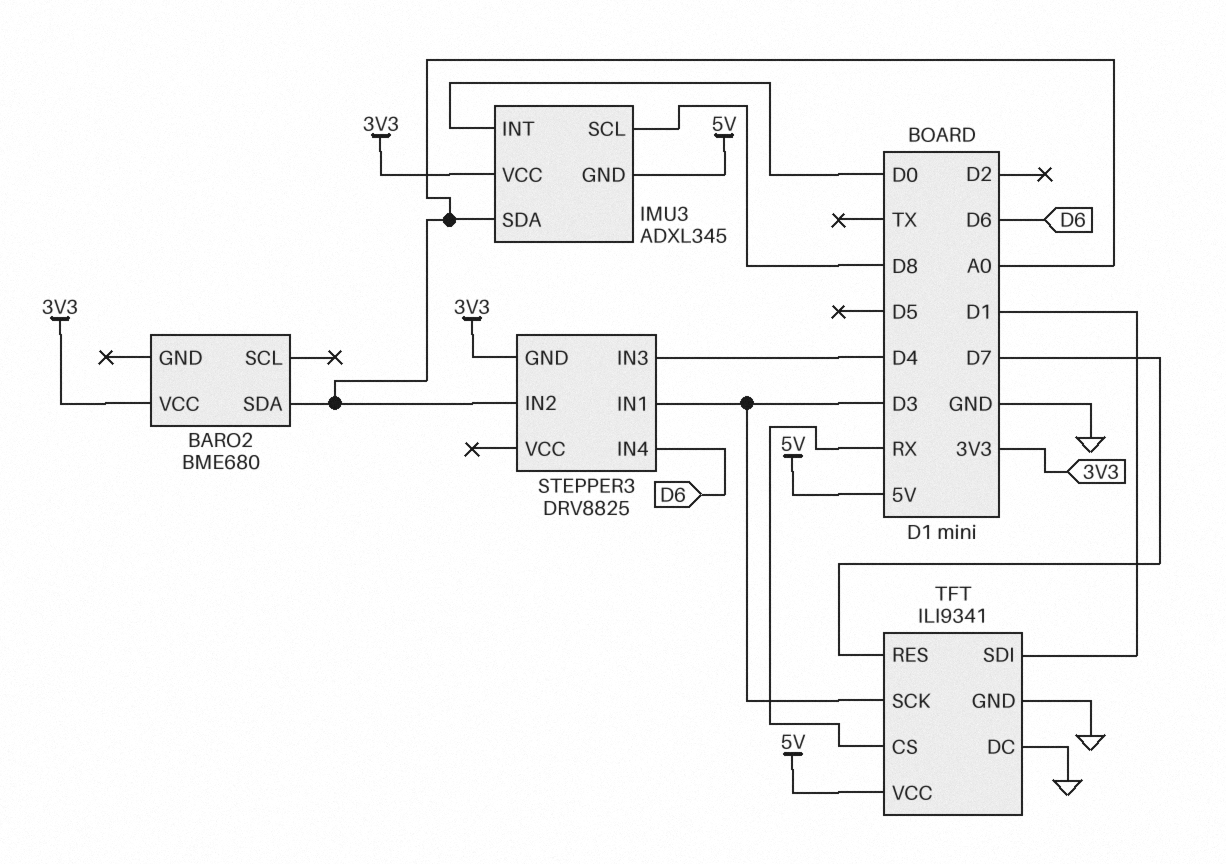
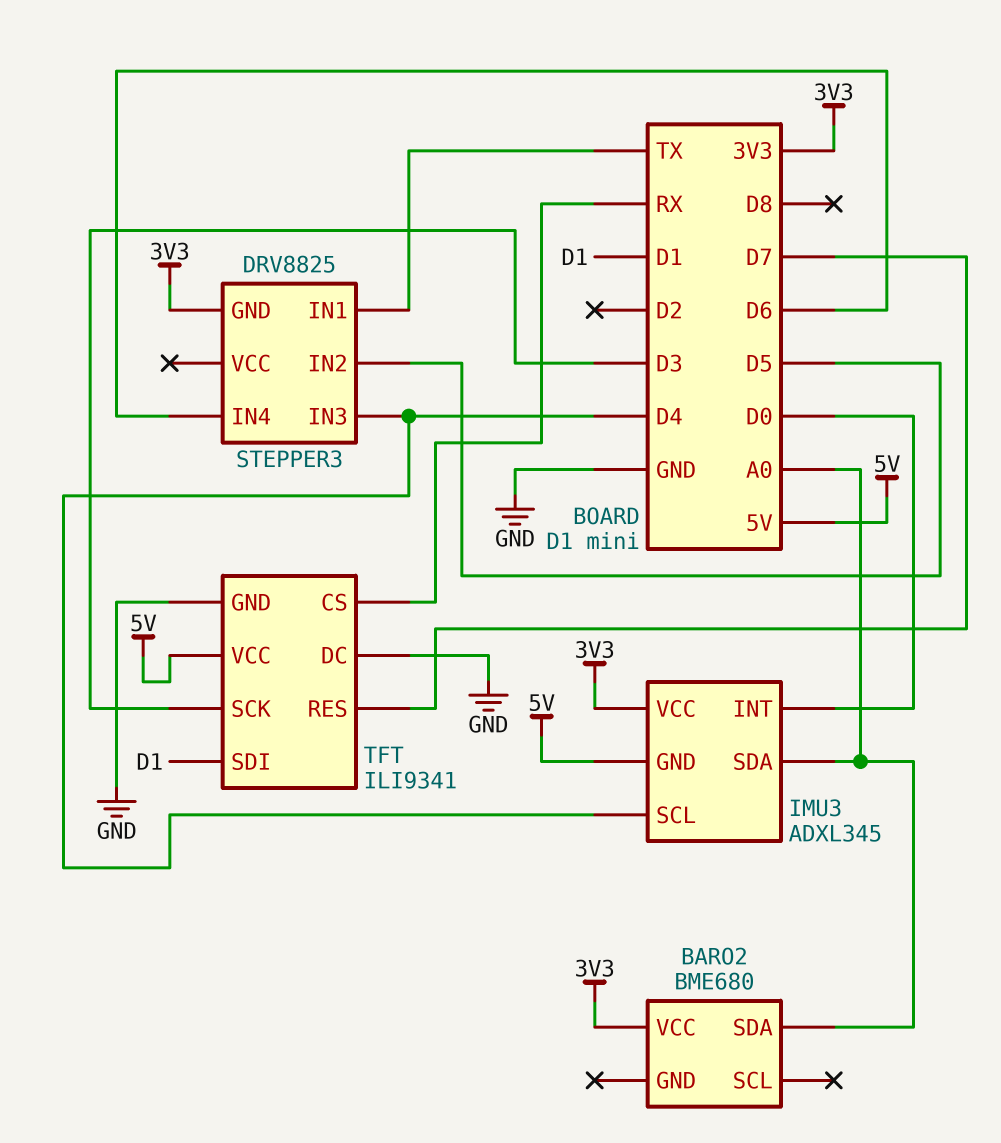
IMU3 pin SCL: D8 -> D4
STEPPER3 pin IN1: D3 -> TX
STEPPER3 pin IN2: A0 -> D5

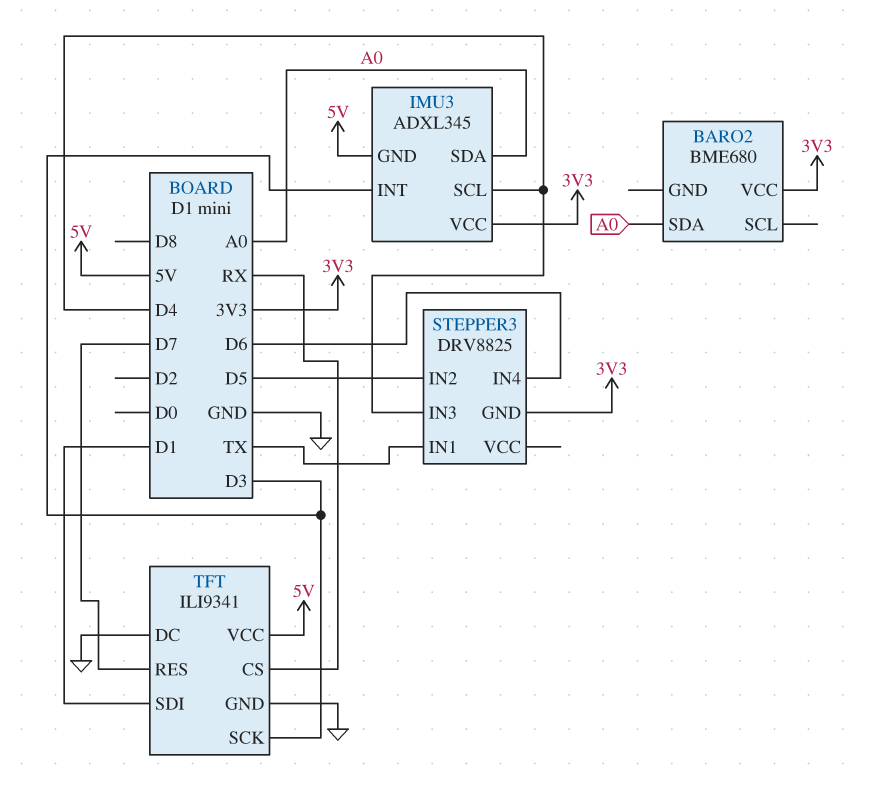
IMU3 pin INT: D0 -> D3

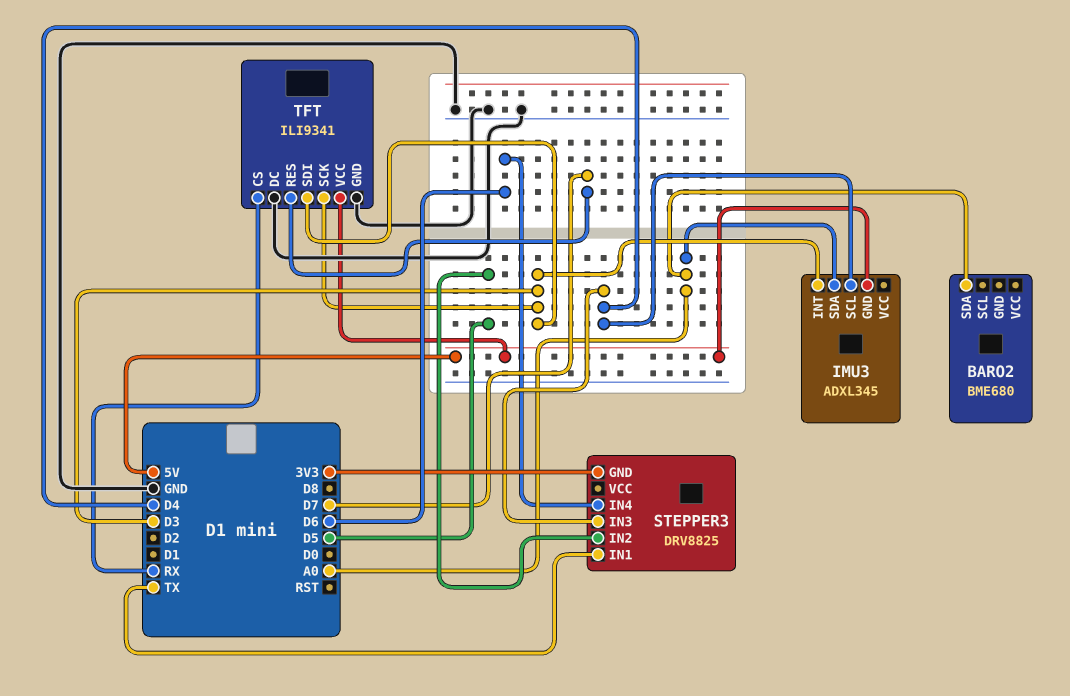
BARO2 pin VCC: 3V3 -> none
IMU3 pin VCC: 3V3 -> none
TFT pin SDI: D1 -> D3

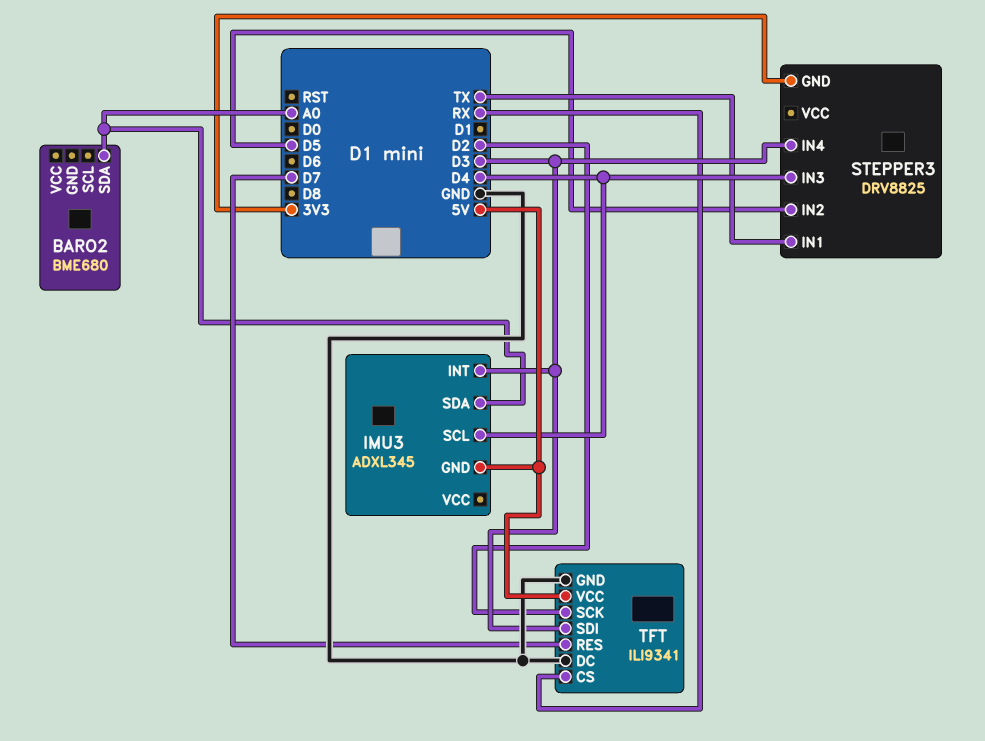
STEPPER3 pin IN4: D6 -> D3
TFT pin SCK: D3 -> D2

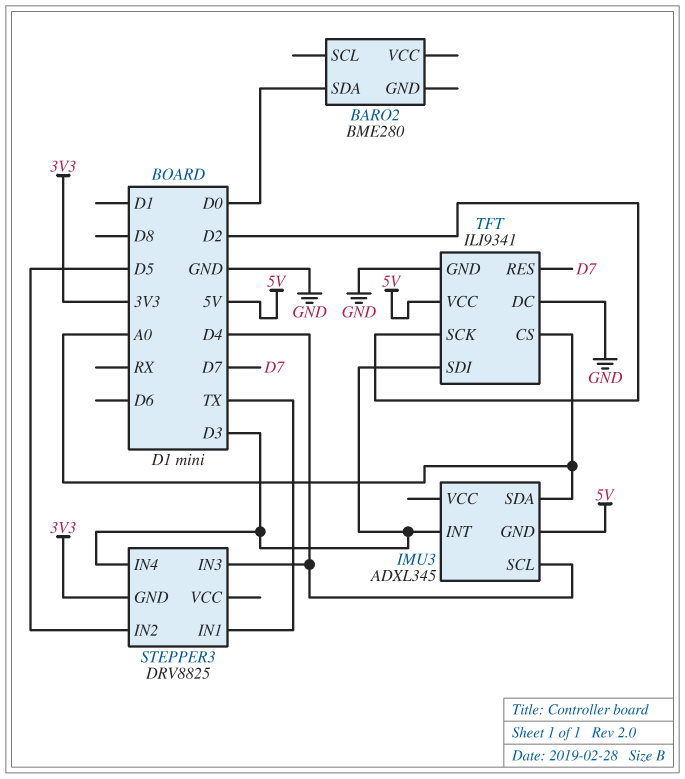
BARO2: BME680 -> BME280
BARO2 pin SDA: A0 -> D0
TFT pin CS: RX -> A0

